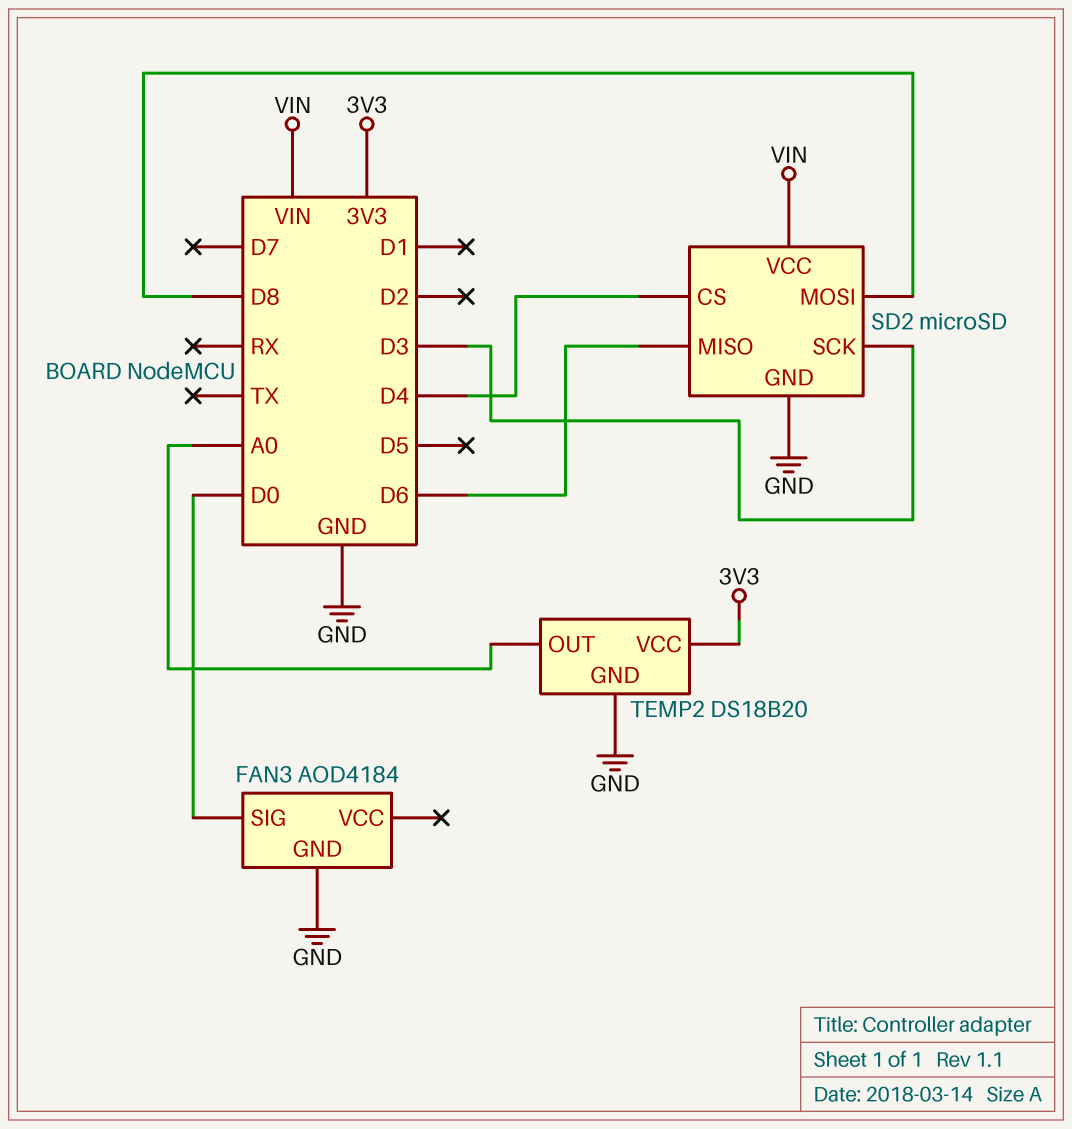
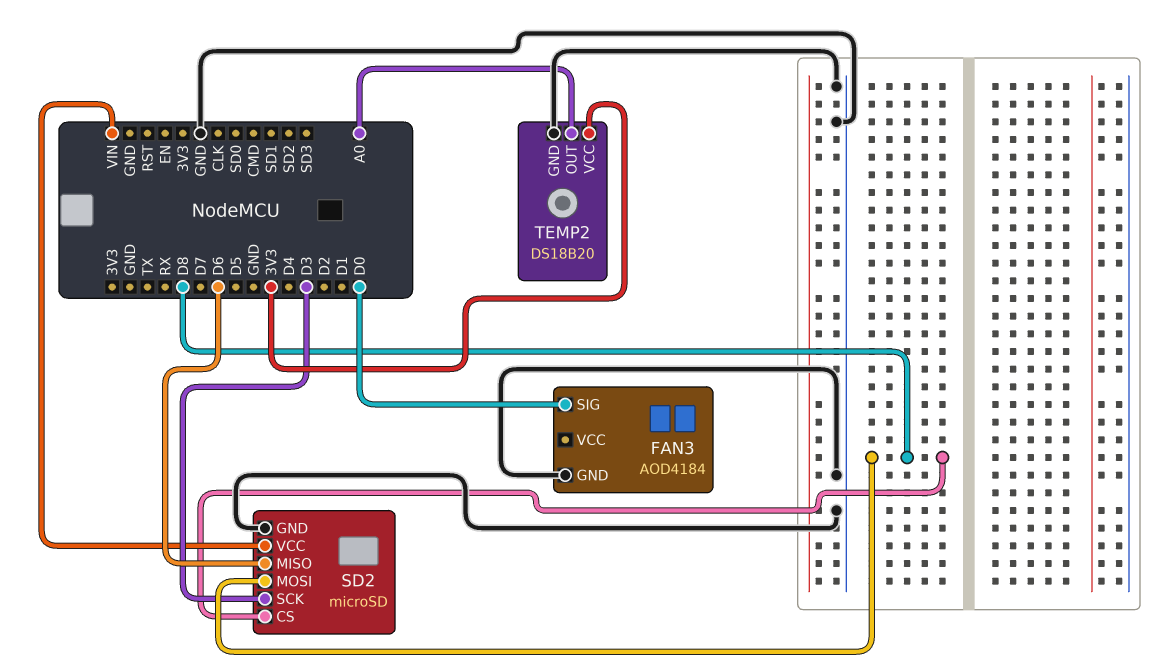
SD2 pin CS: D4 -> D8

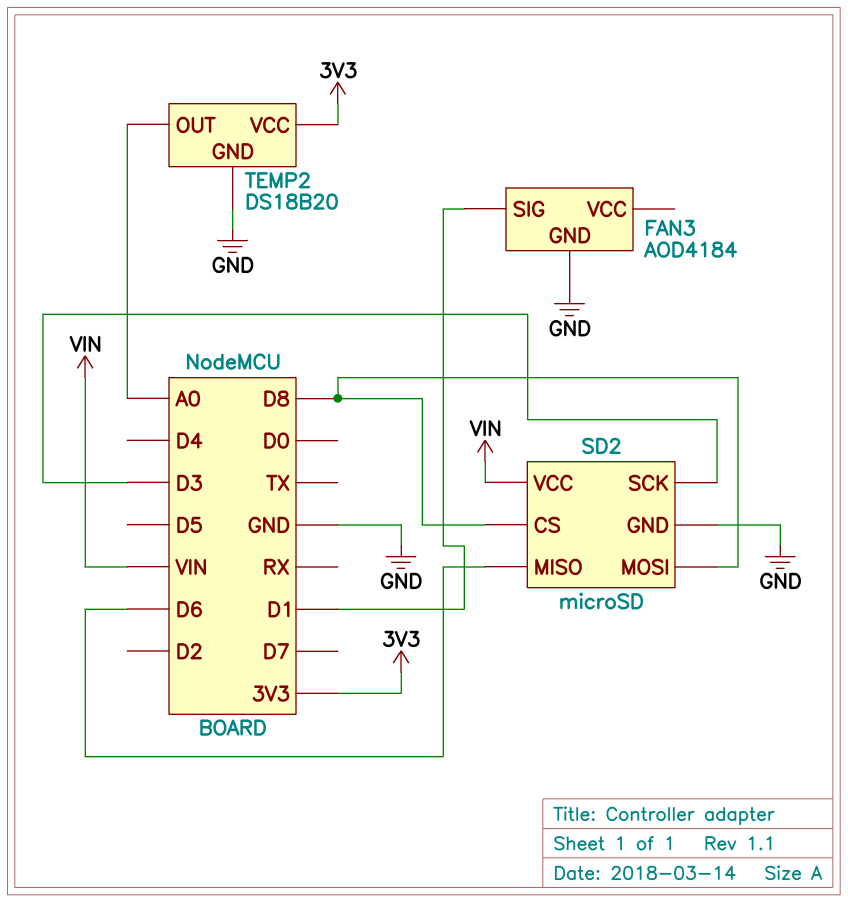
FAN3 pin SIG: D0 -> D1

